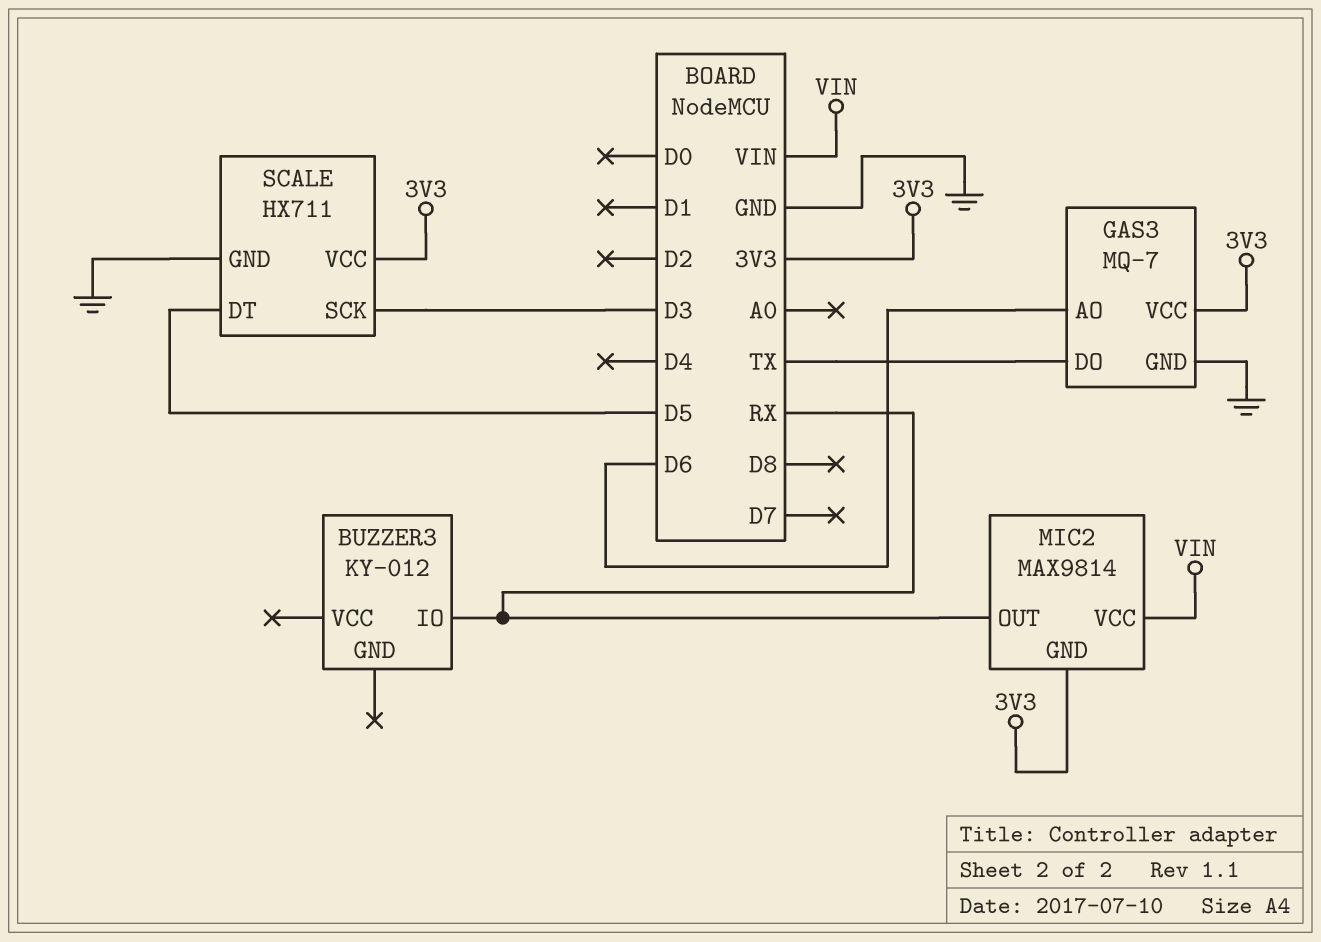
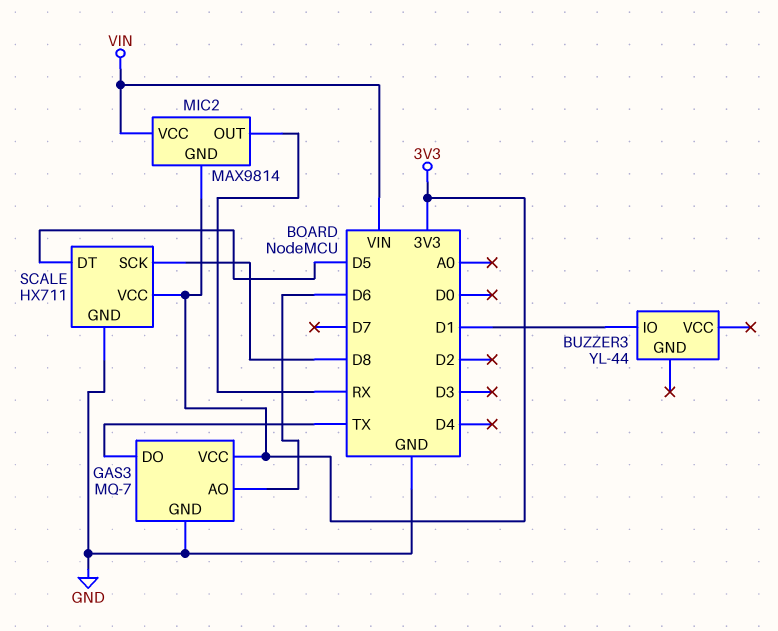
BUZZER3: KY-012 -> YL-44
BUZZER3 pin IO: RX -> D1
SCALE pin SCK: D3 -> D8

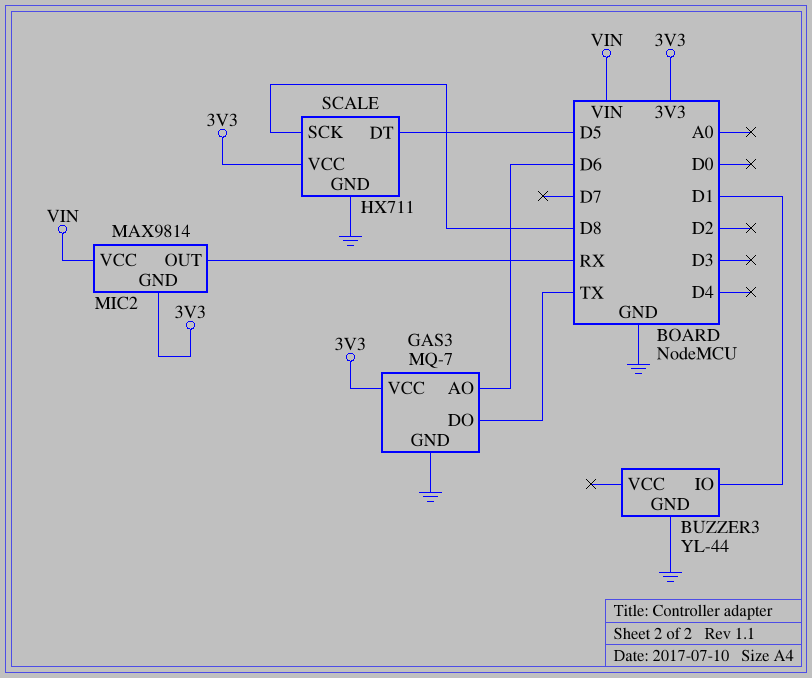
BUZZER3 pin GND: none -> GND

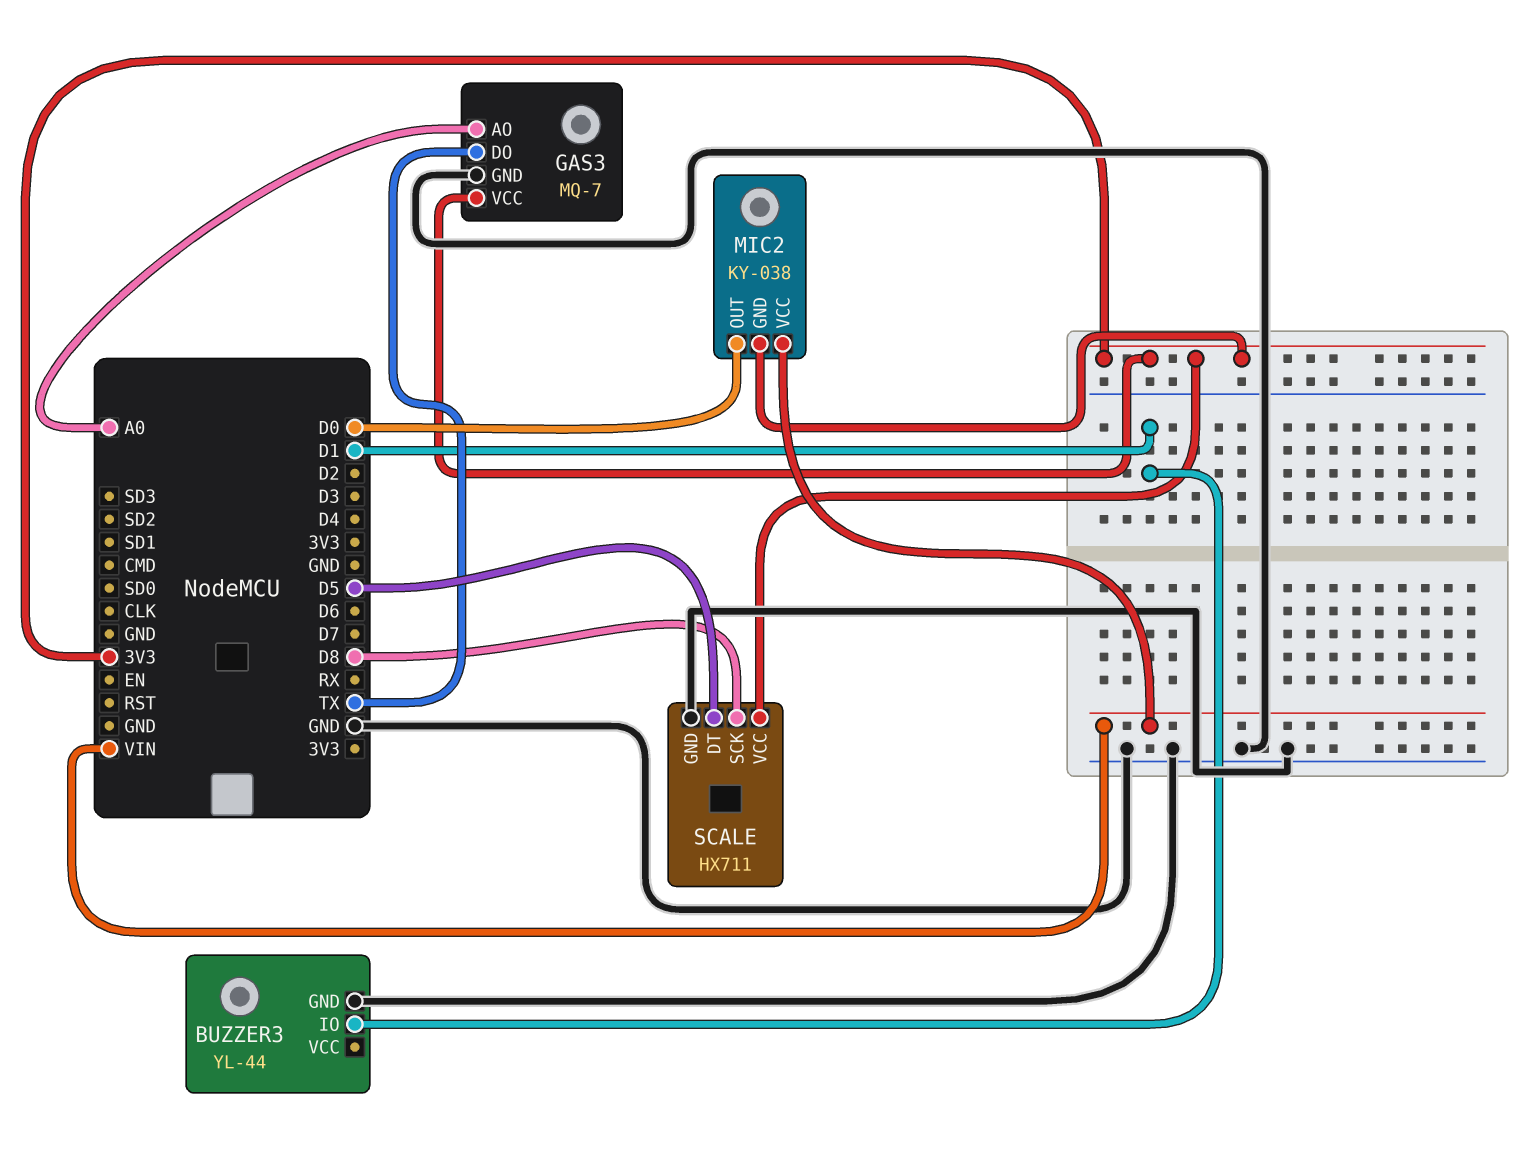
GAS3 pin AO: D6 -> A0
MIC2: MAX9814 -> KY-038
MIC2 pin OUT: RX -> D0

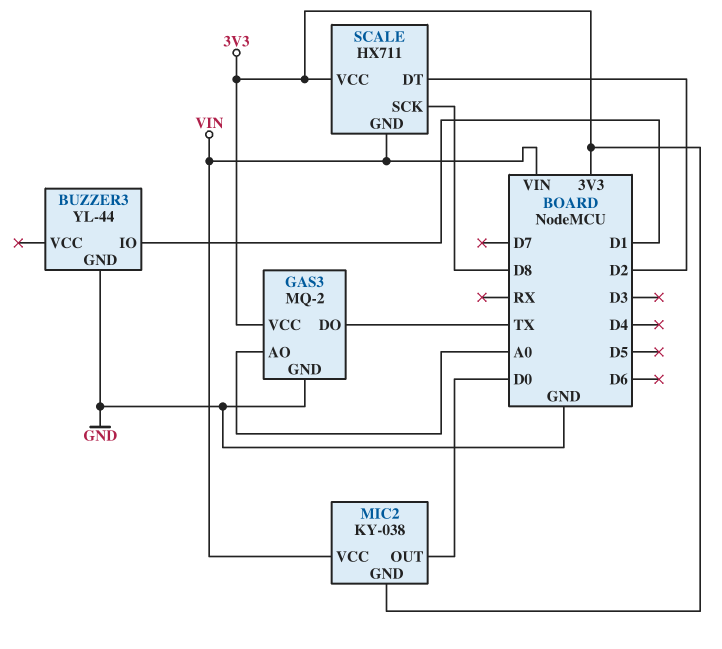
GAS3: MQ-7 -> MQ-2
SCALE pin DT: D5 -> D2
SCALE pin GND: GND -> VIN

